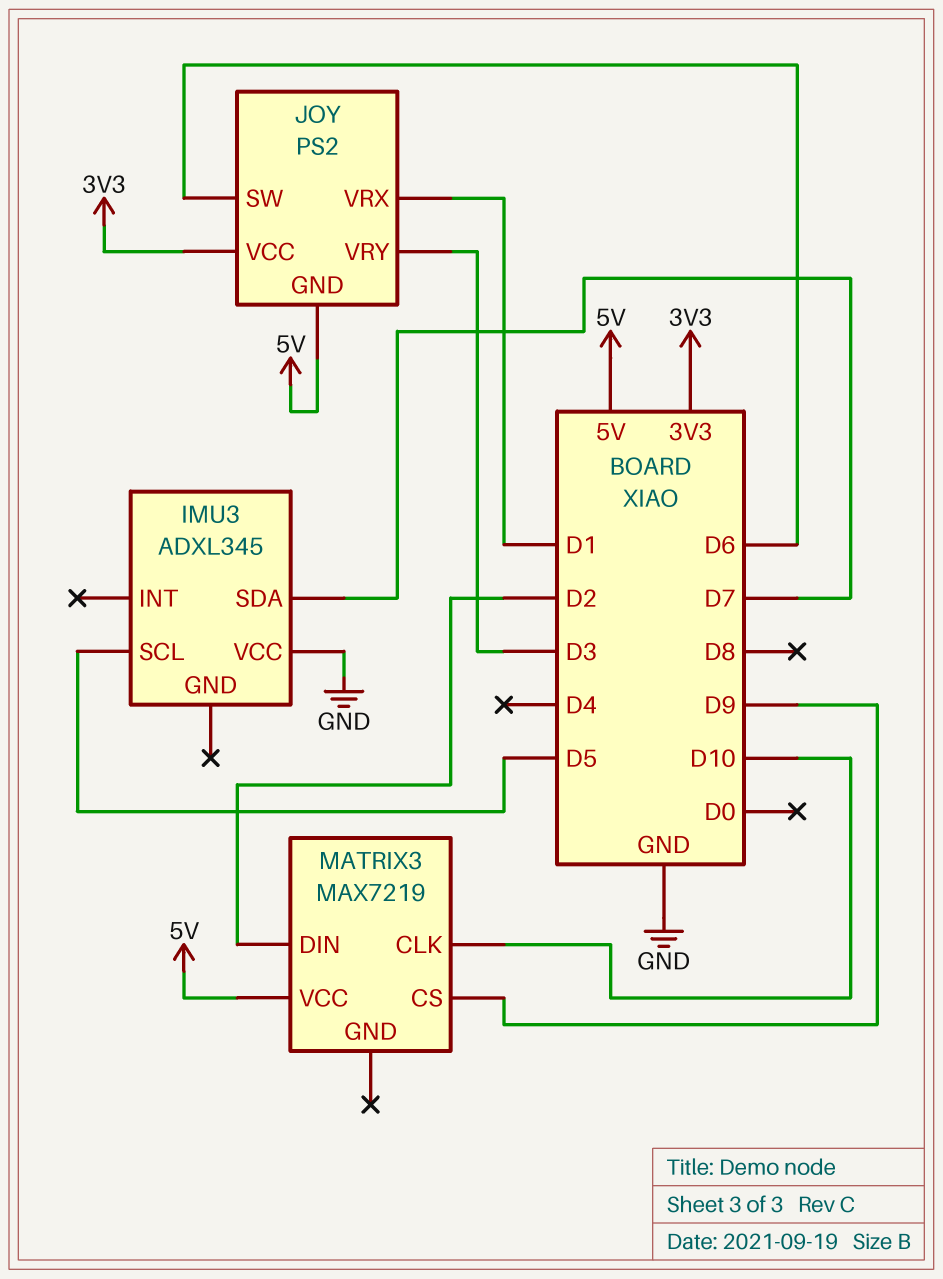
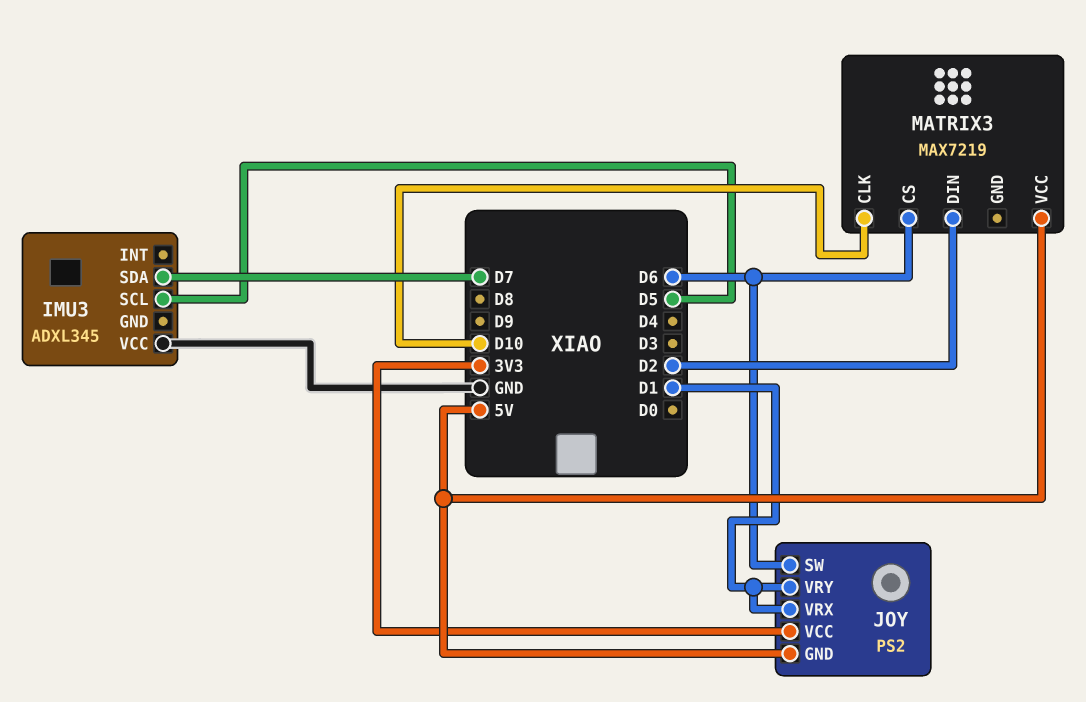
JOY pin VRY: D3 -> D1
MATRIX3 pin CS: D9 -> D6

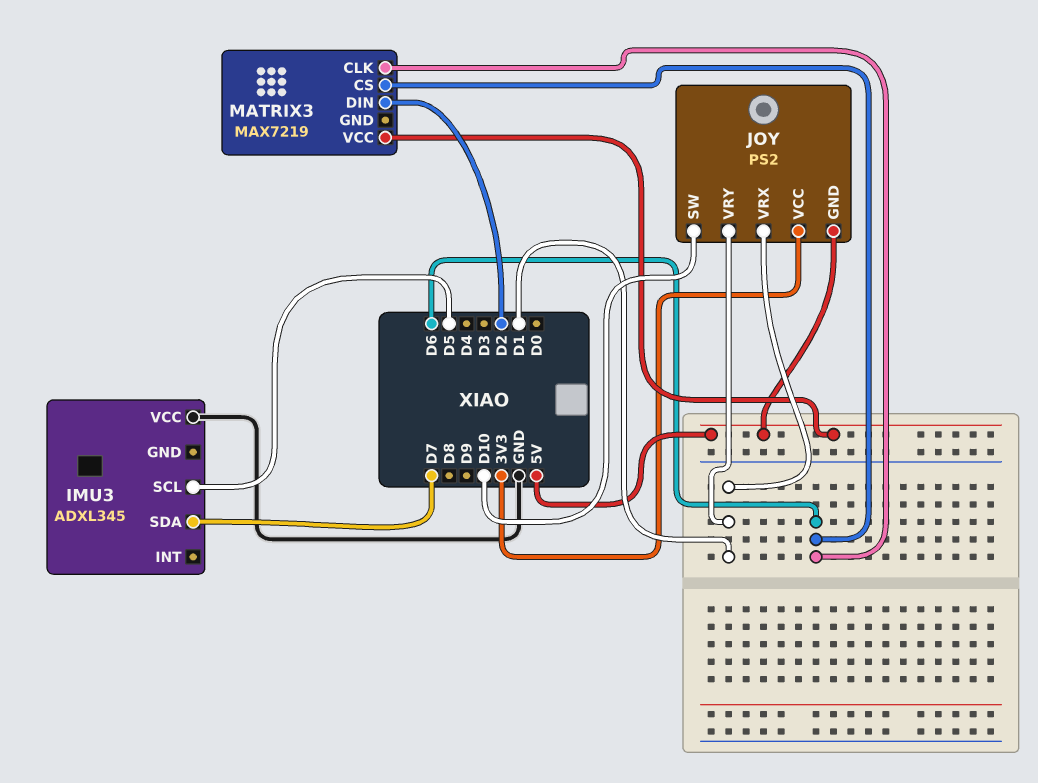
JOY pin SW: D6 -> D10
MATRIX3 pin CLK: D10 -> D6

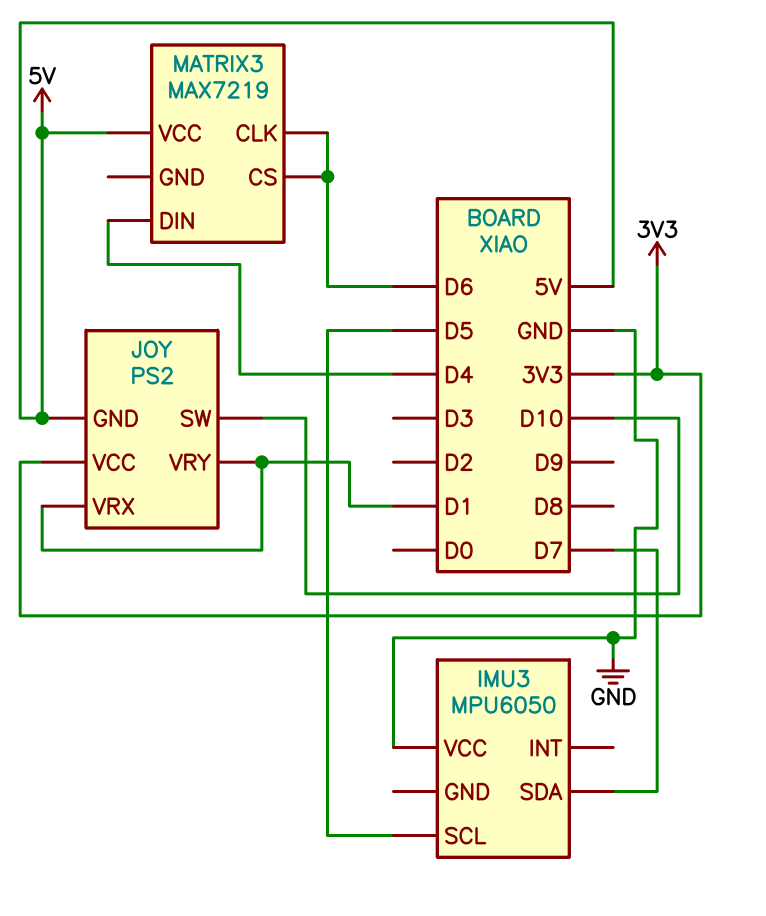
IMU3: ADXL345 -> MPU6050
MATRIX3 pin DIN: D2 -> D4

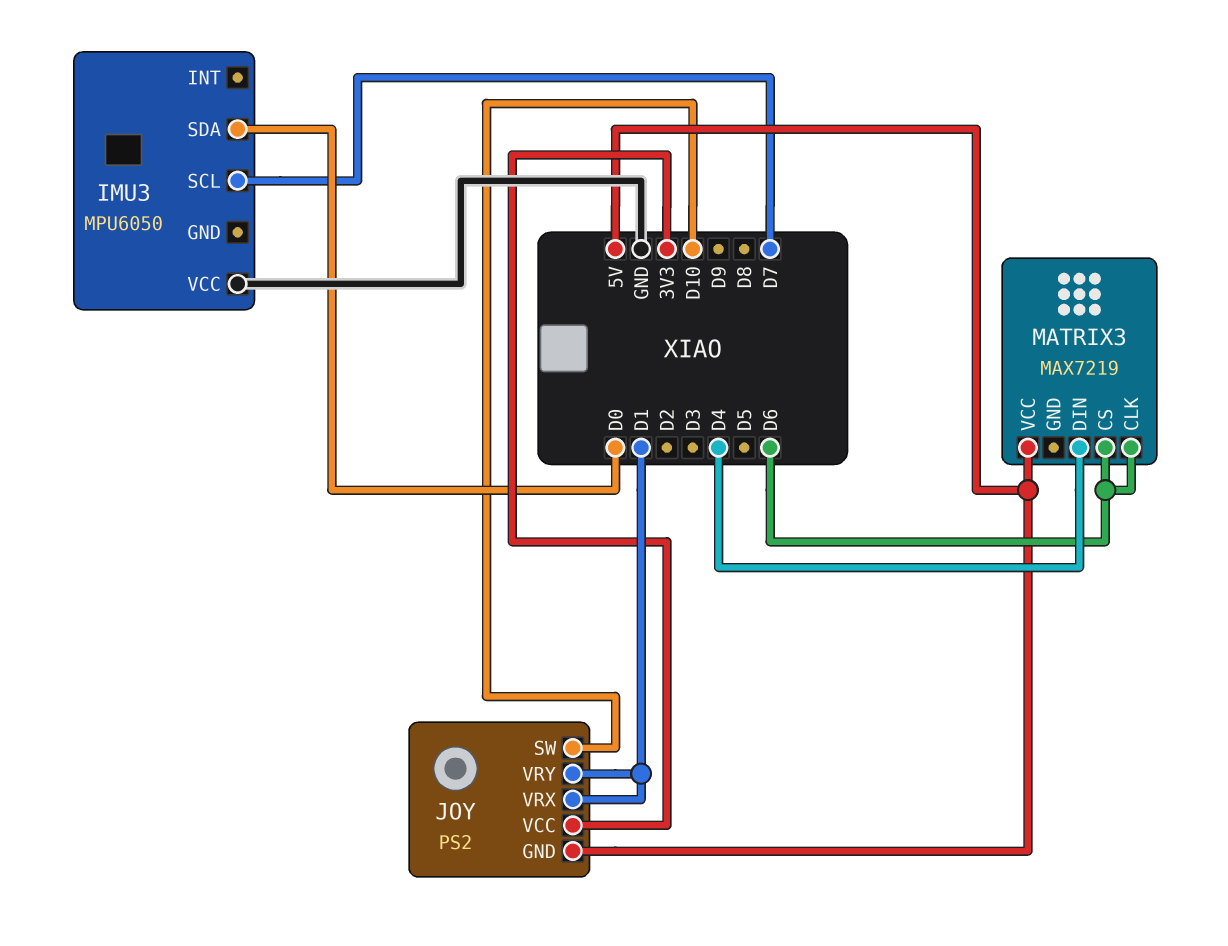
IMU3 pin SCL: D5 -> D7
IMU3 pin SDA: D7 -> D0

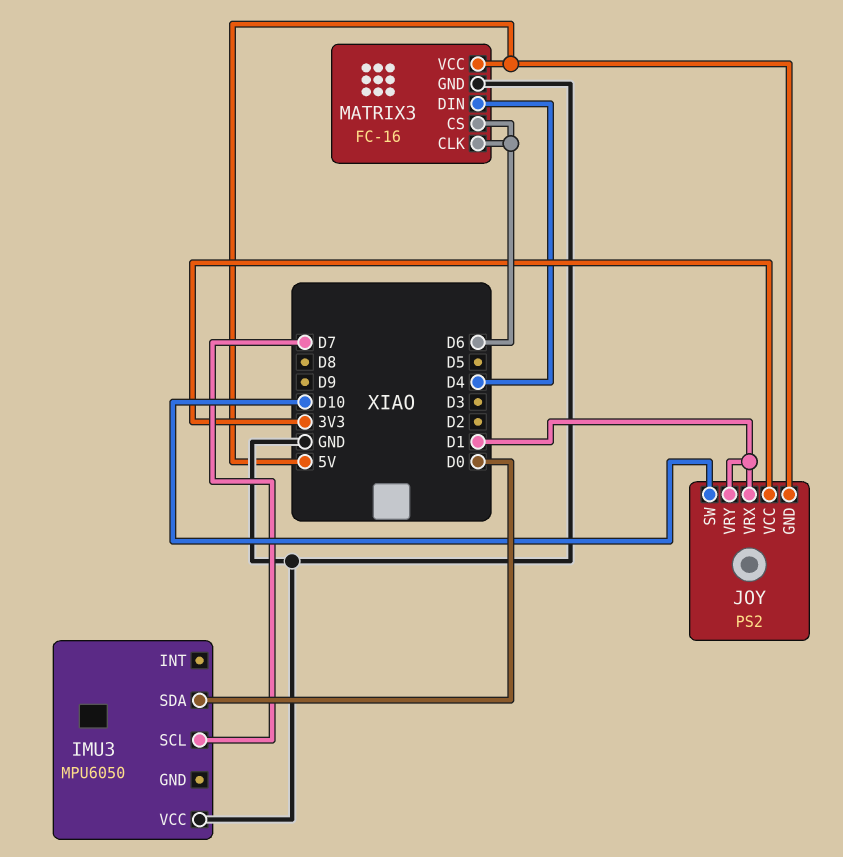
MATRIX3: MAX7219 -> FC-16
MATRIX3 pin GND: none -> GND

